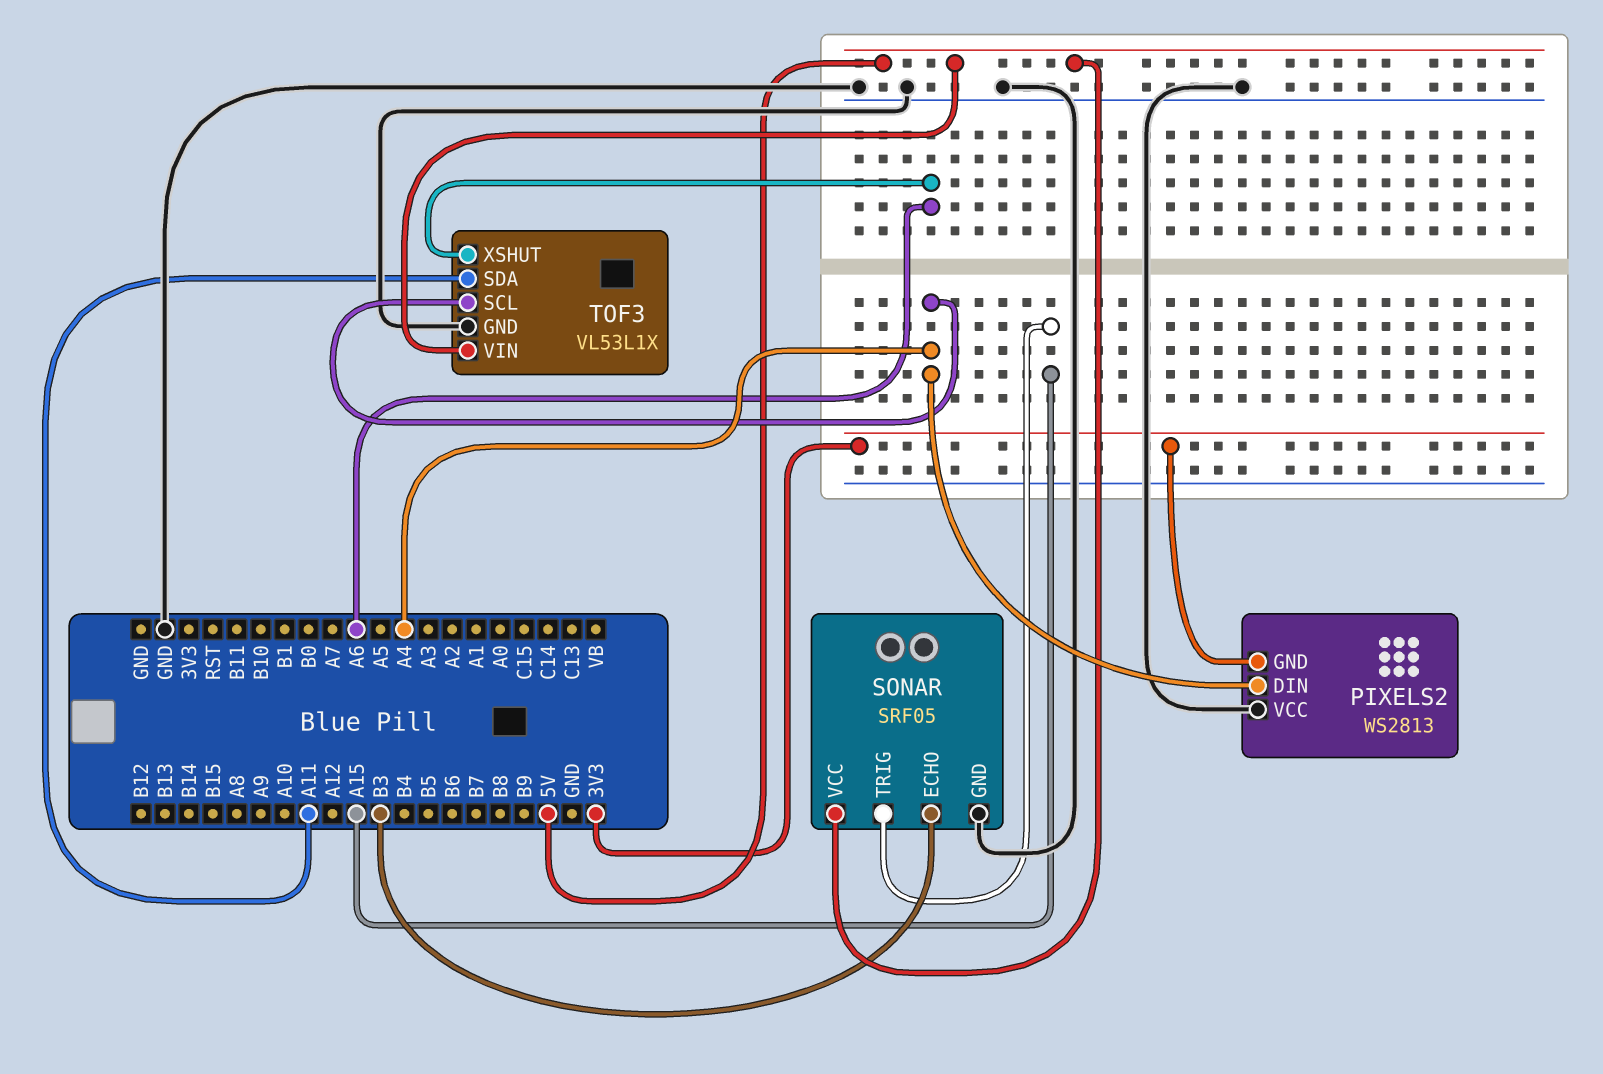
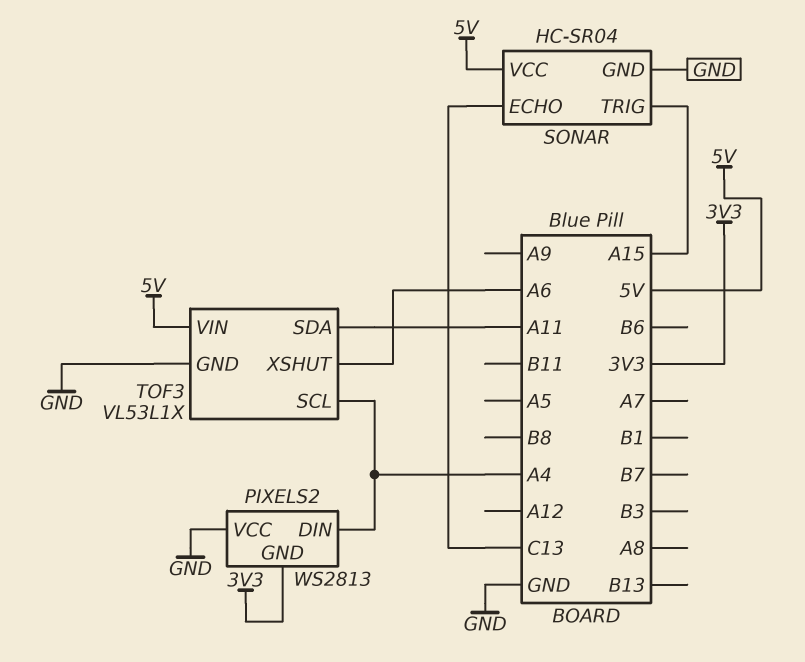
SONAR: SRF05 -> HC-SR04
SONAR pin ECHO: B3 -> C13

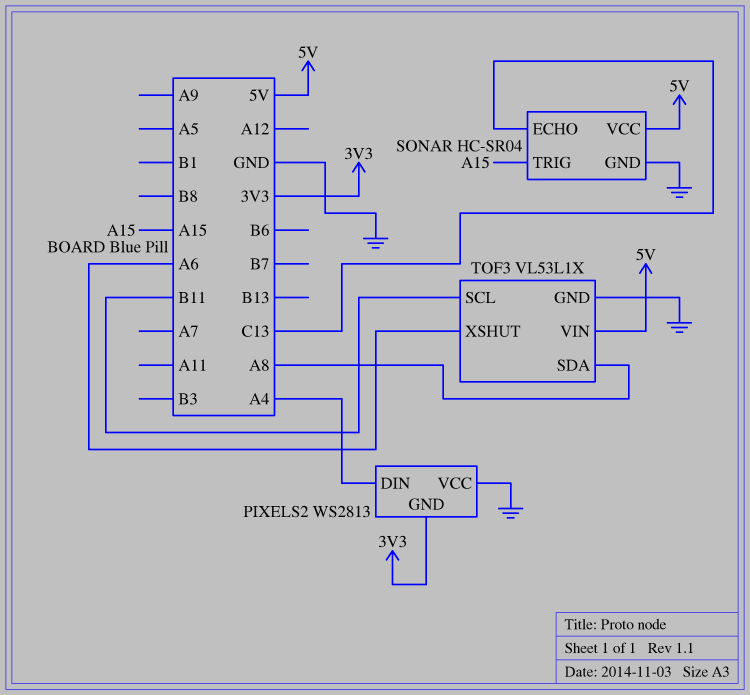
TOF3 pin SCL: A4 -> B11
TOF3 pin SDA: A11 -> A8

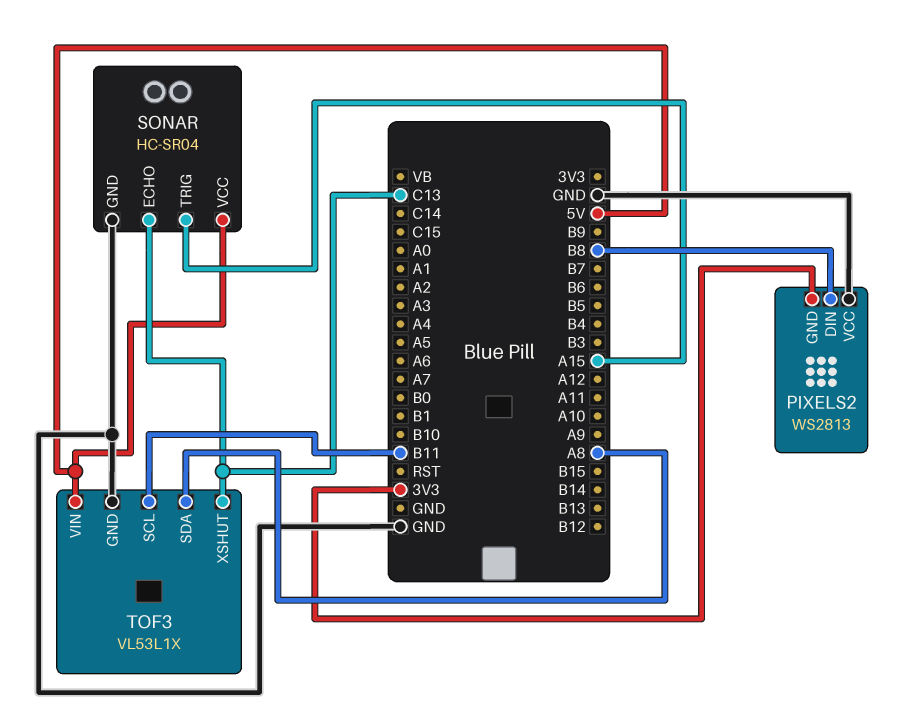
PIXELS2 pin DIN: A4 -> B8
TOF3 pin XSHUT: A6 -> C13

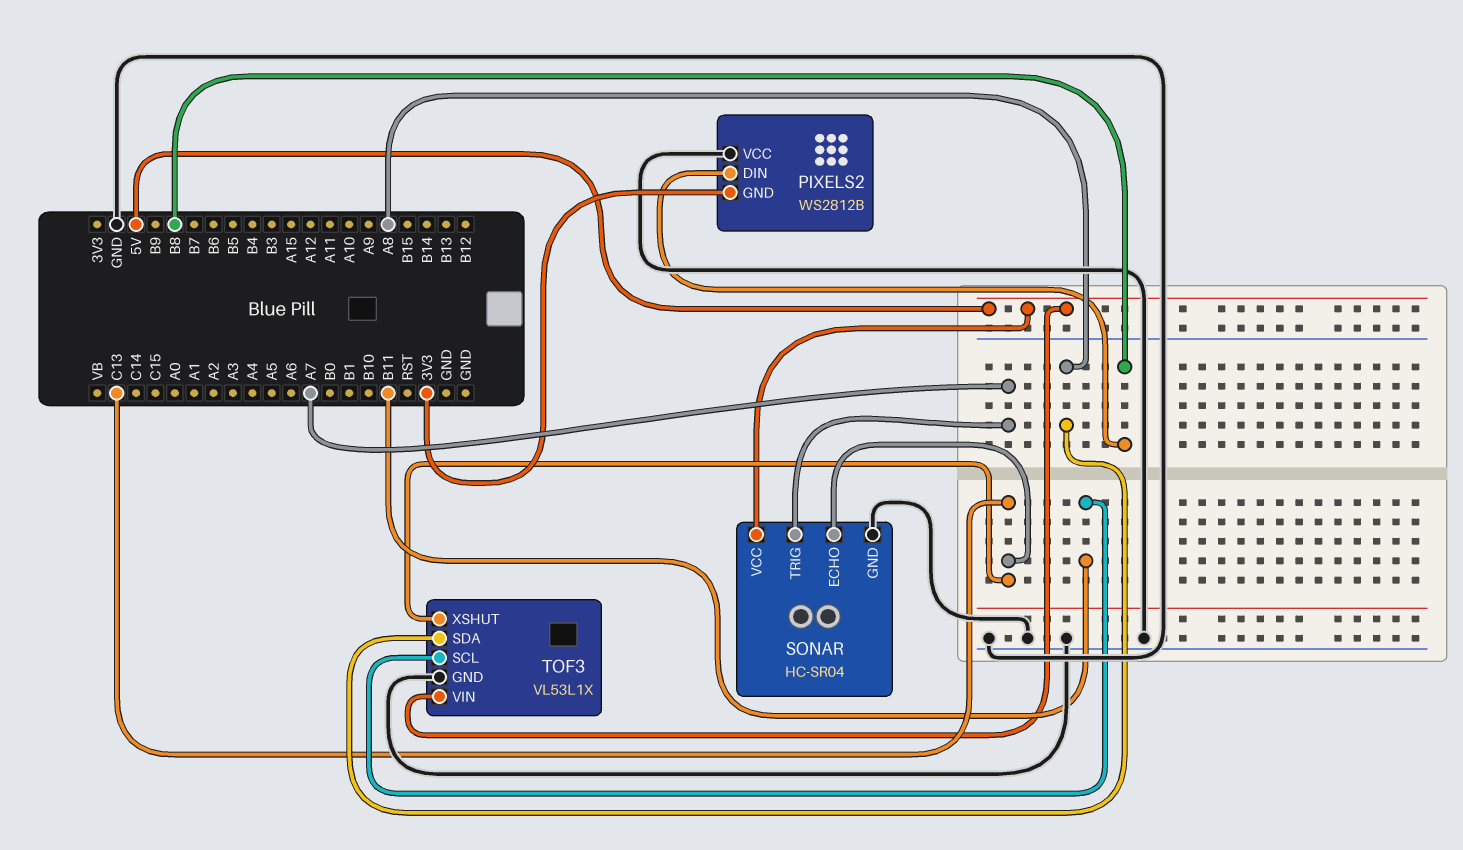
PIXELS2: WS2813 -> WS2812B
SONAR pin TRIG: A15 -> A7

